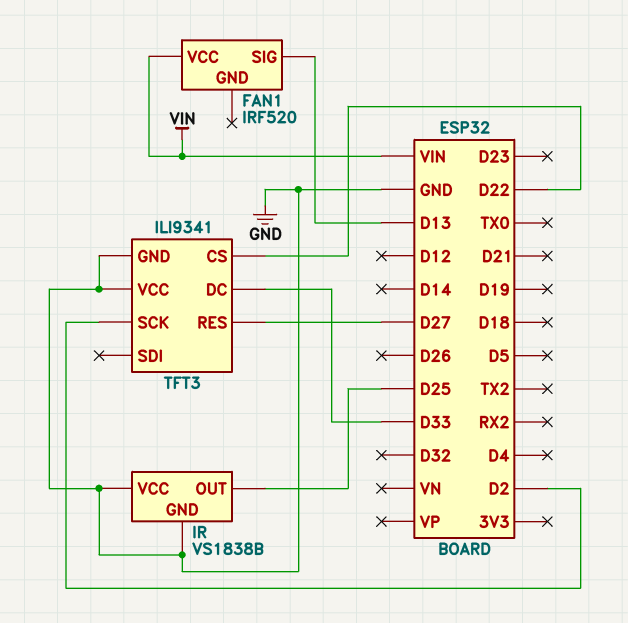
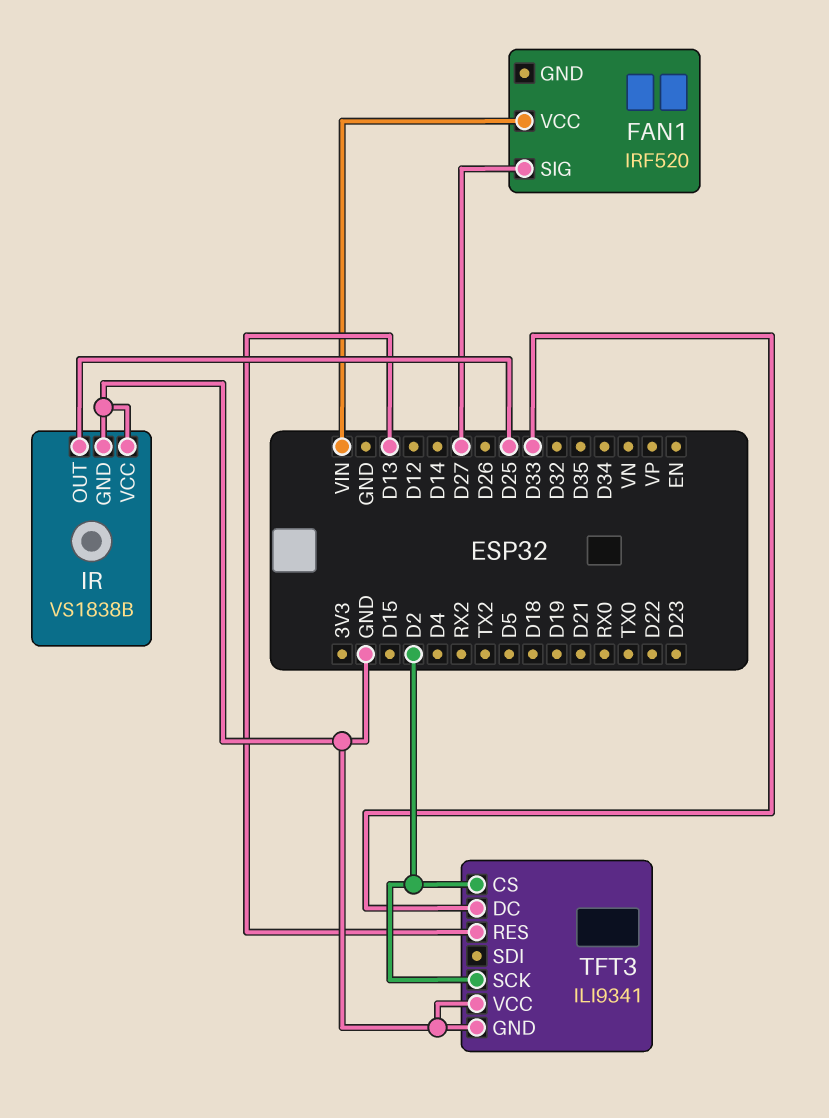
FAN1 pin SIG: D13 -> D27
TFT3 pin CS: D22 -> D2
TFT3 pin RES: D27 -> D13

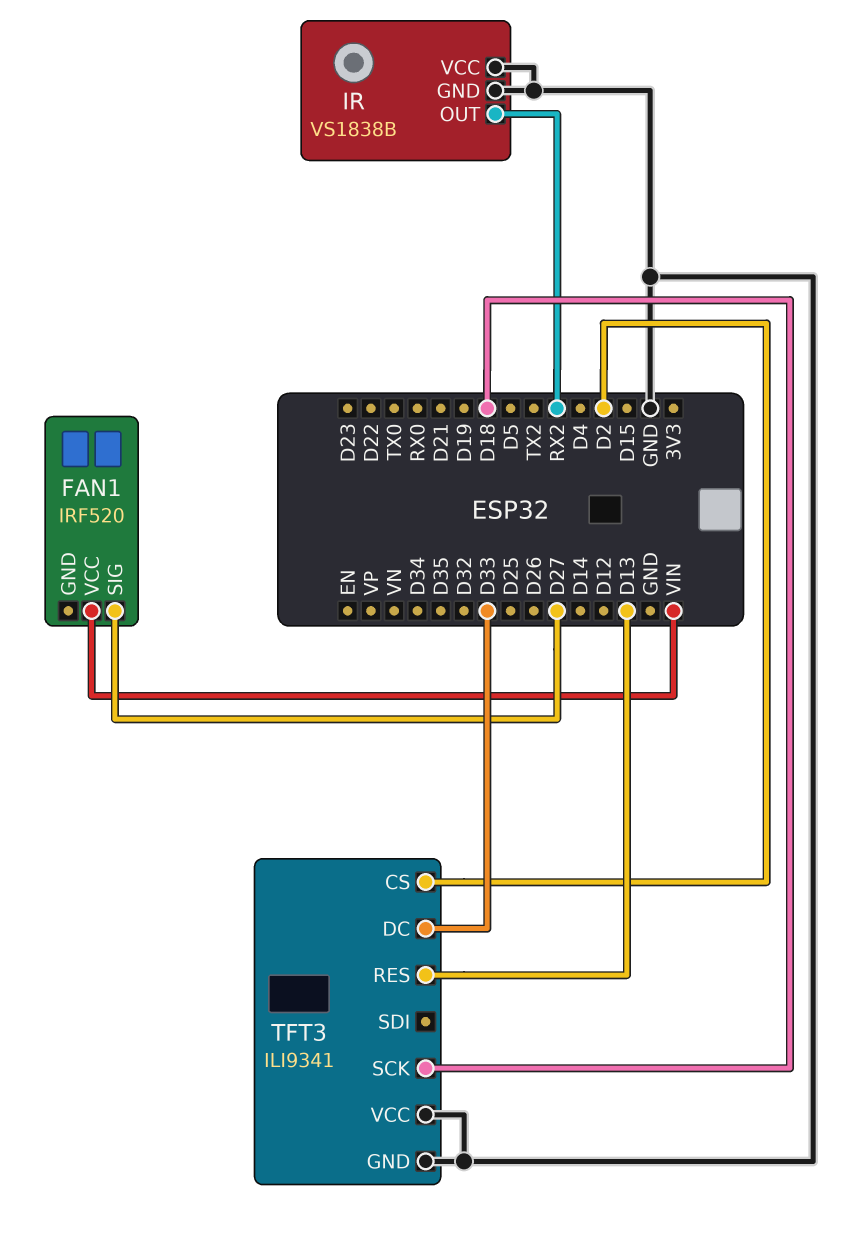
IR pin OUT: D25 -> RX2
TFT3 pin SCK: D2 -> D18

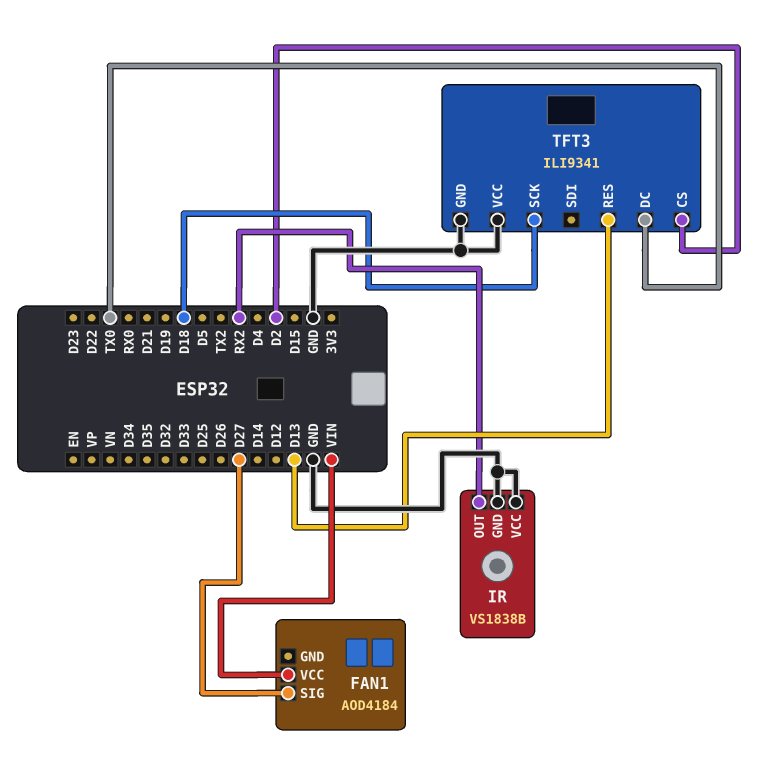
FAN1: IRF520 -> AOD4184
TFT3 pin DC: D33 -> TX0

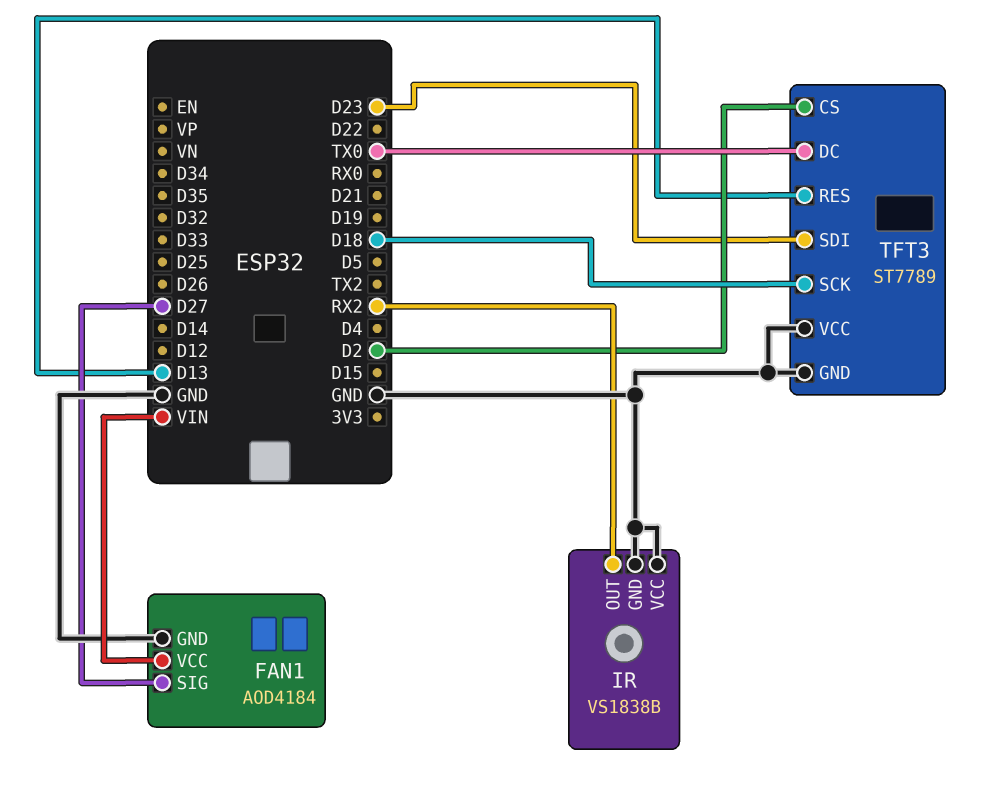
FAN1 pin GND: none -> GND
TFT3: ILI9341 -> ST7789
TFT3 pin SDI: none -> D23

